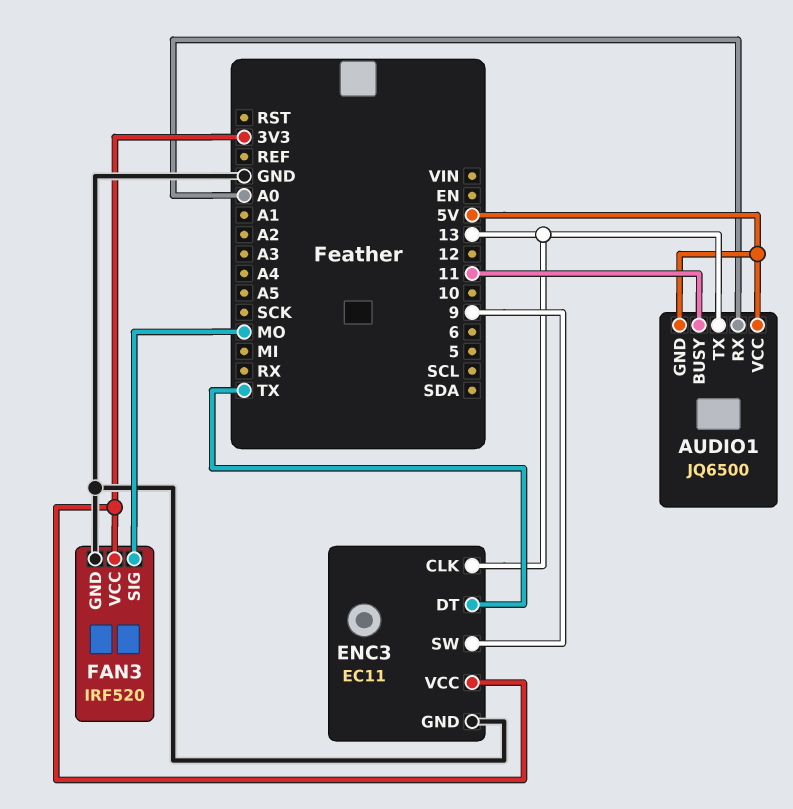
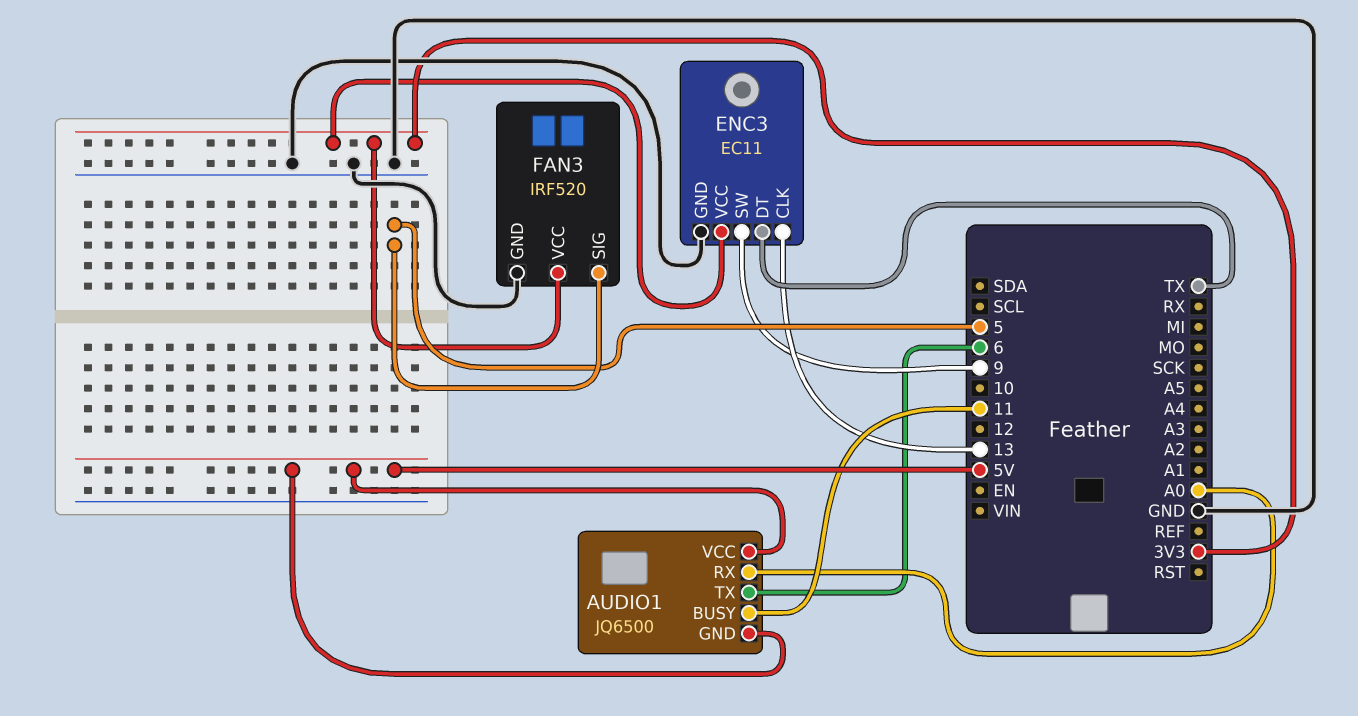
AUDIO1 pin TX: 13 -> 6
FAN3 pin SIG: MO -> 5

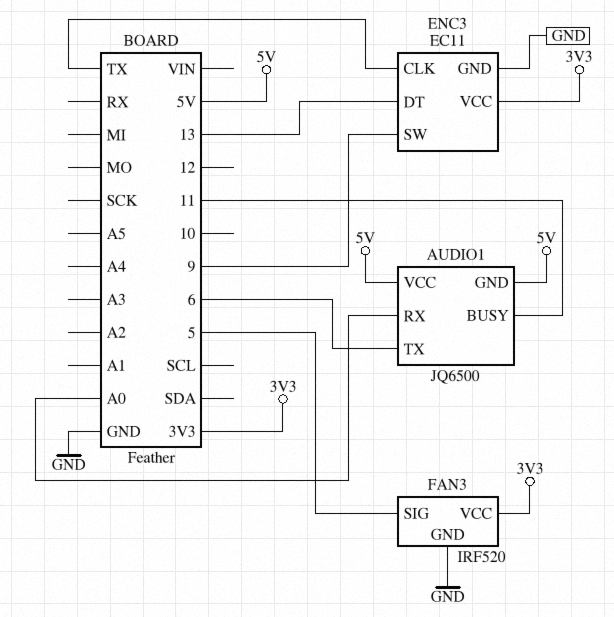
ENC3 pin CLK: 13 -> TX
ENC3 pin DT: TX -> 13

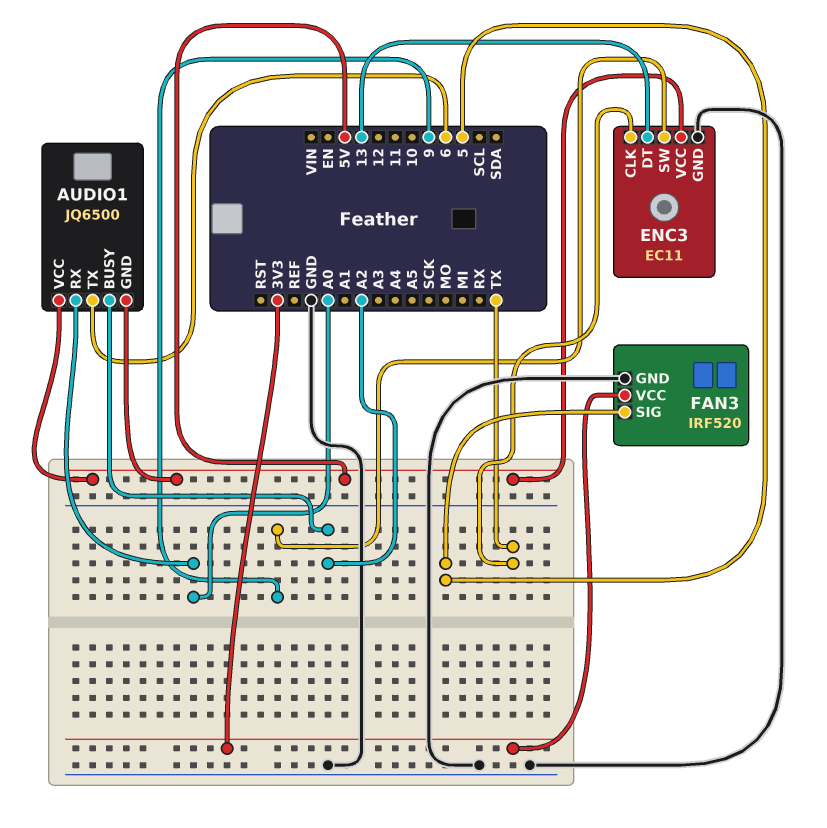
AUDIO1 pin BUSY: 11 -> A2
ENC3 pin VCC: 3V3 -> 5V

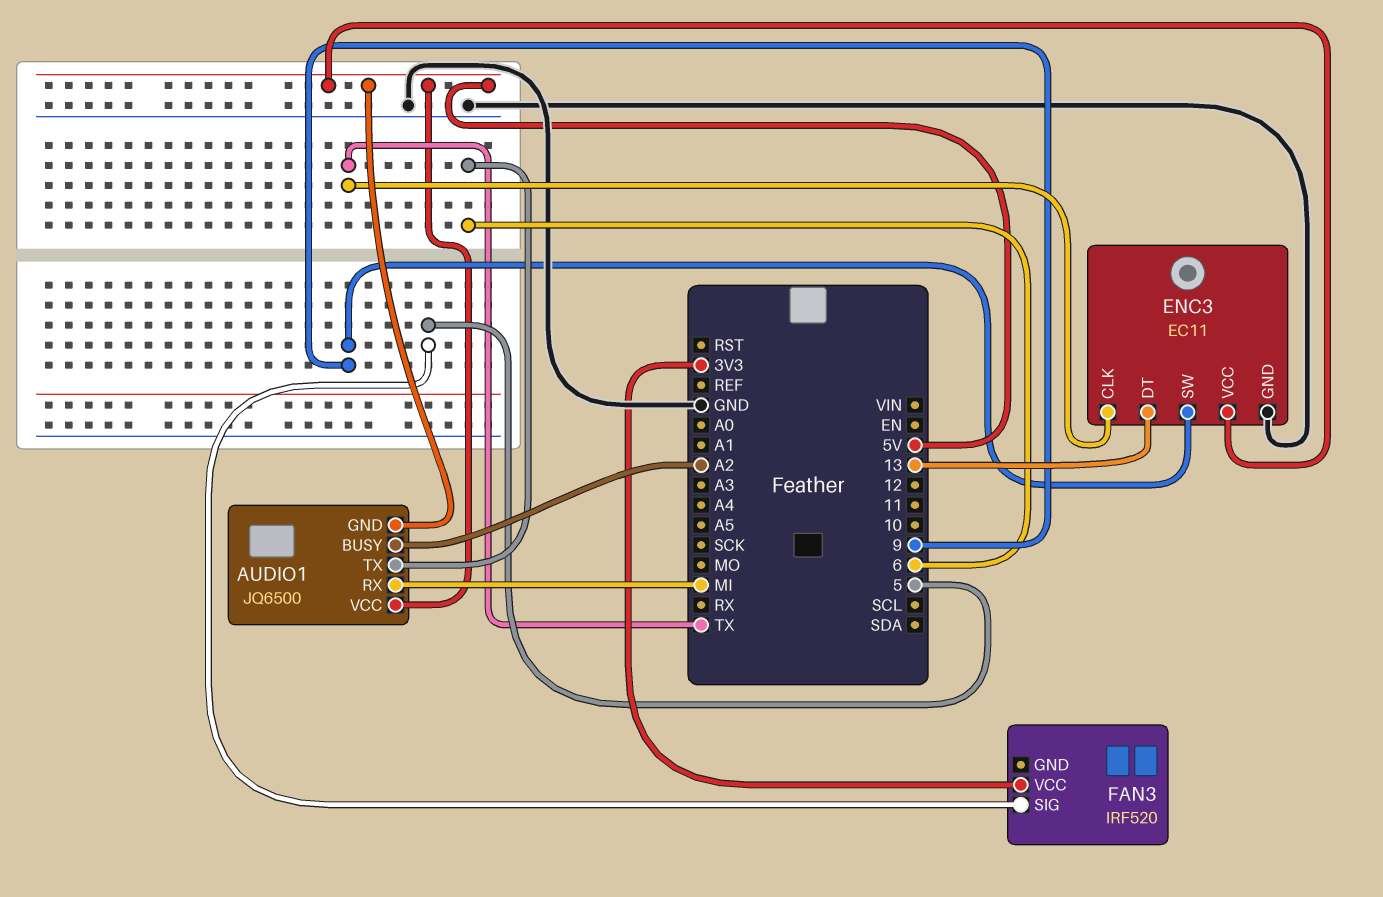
AUDIO1 pin RX: A0 -> MI
FAN3 pin GND: GND -> none

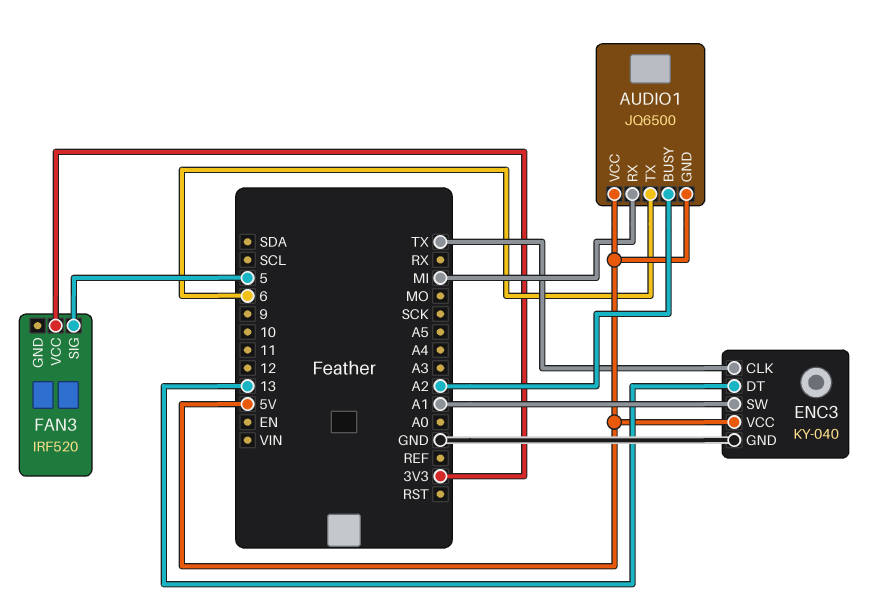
ENC3: EC11 -> KY-040
ENC3 pin SW: 9 -> A1

